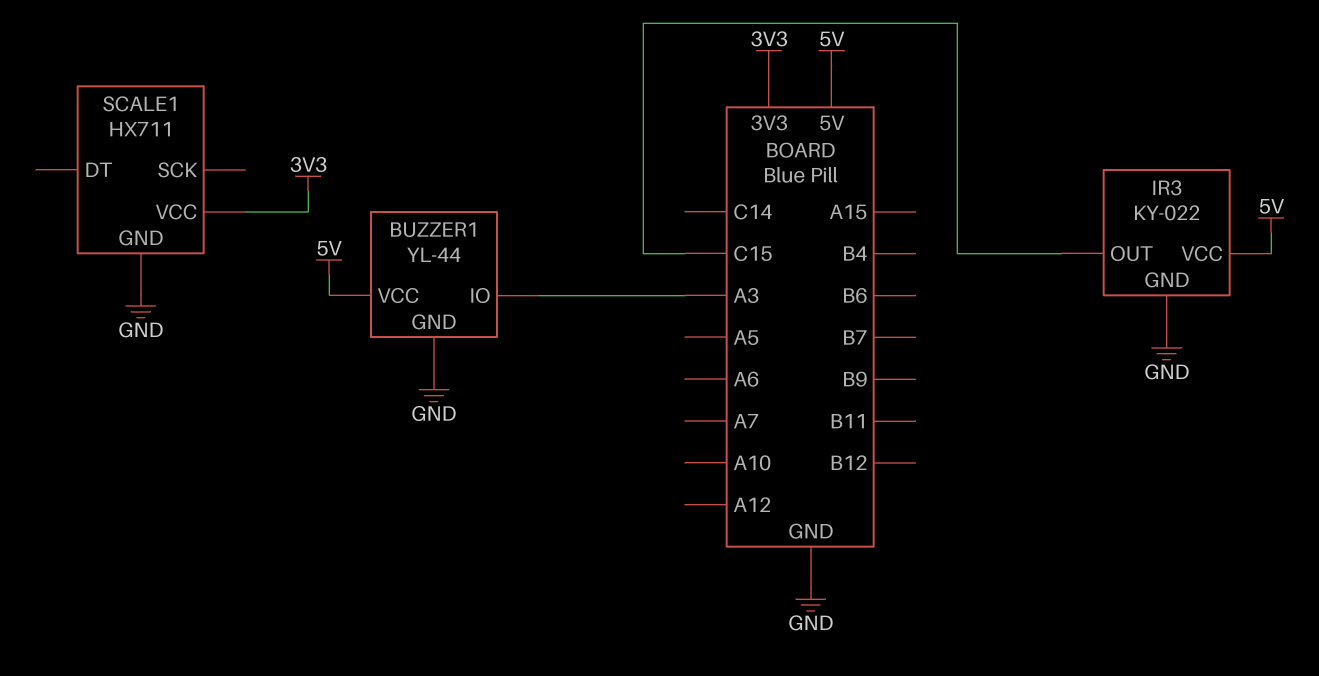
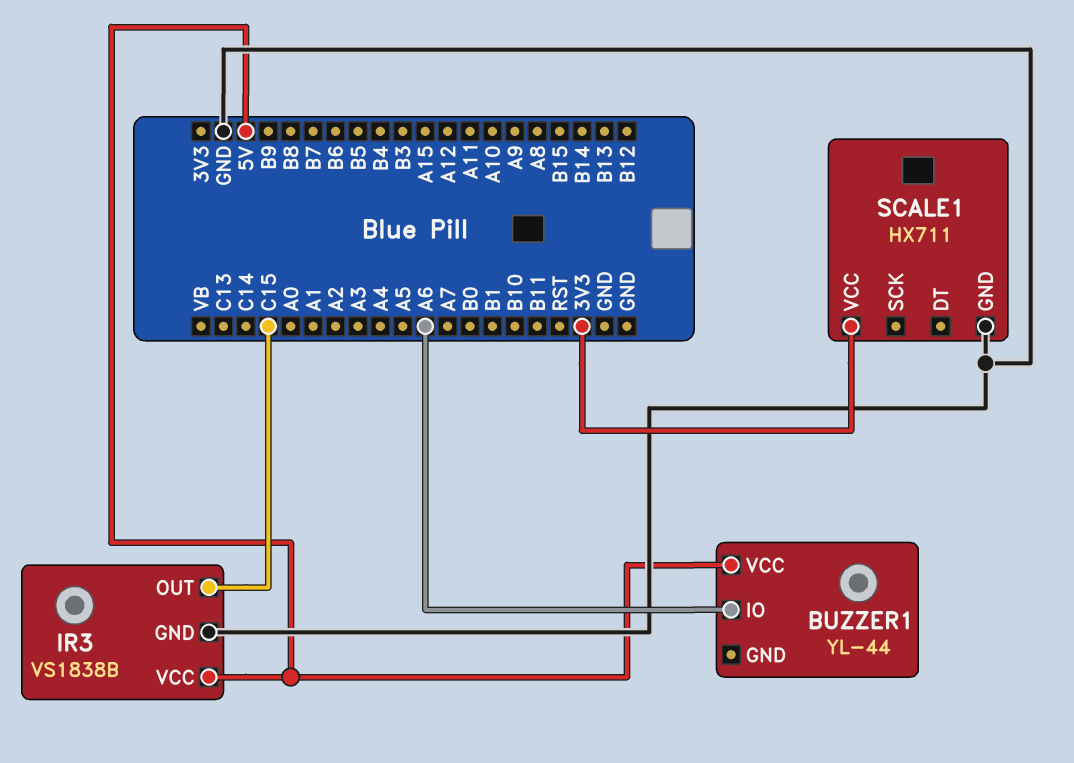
BUZZER1 pin GND: GND -> none
BUZZER1 pin IO: A3 -> A6
IR3: KY-022 -> VS1838B

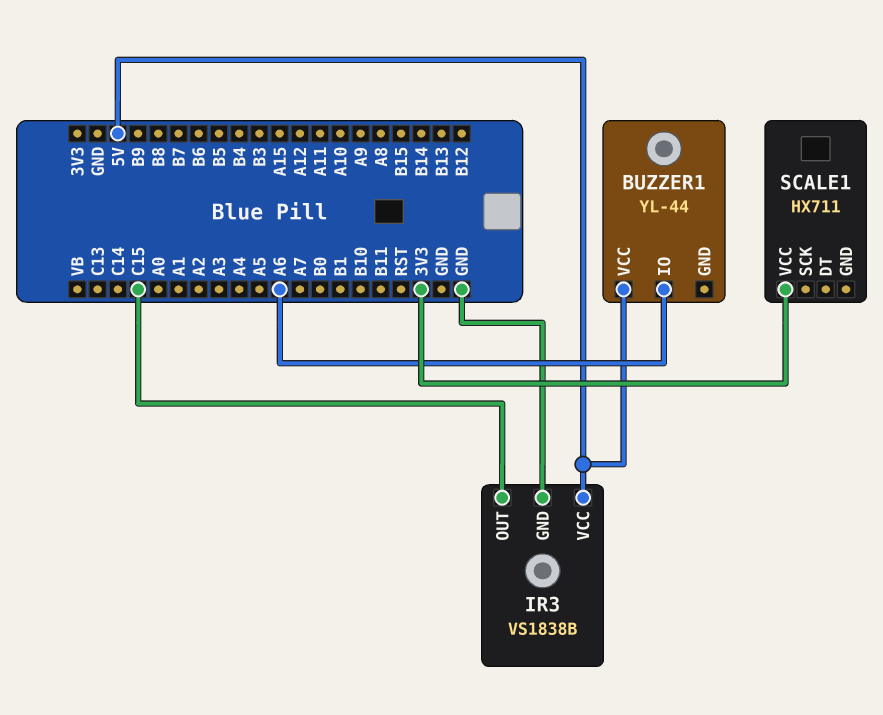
SCALE1 pin GND: GND -> none

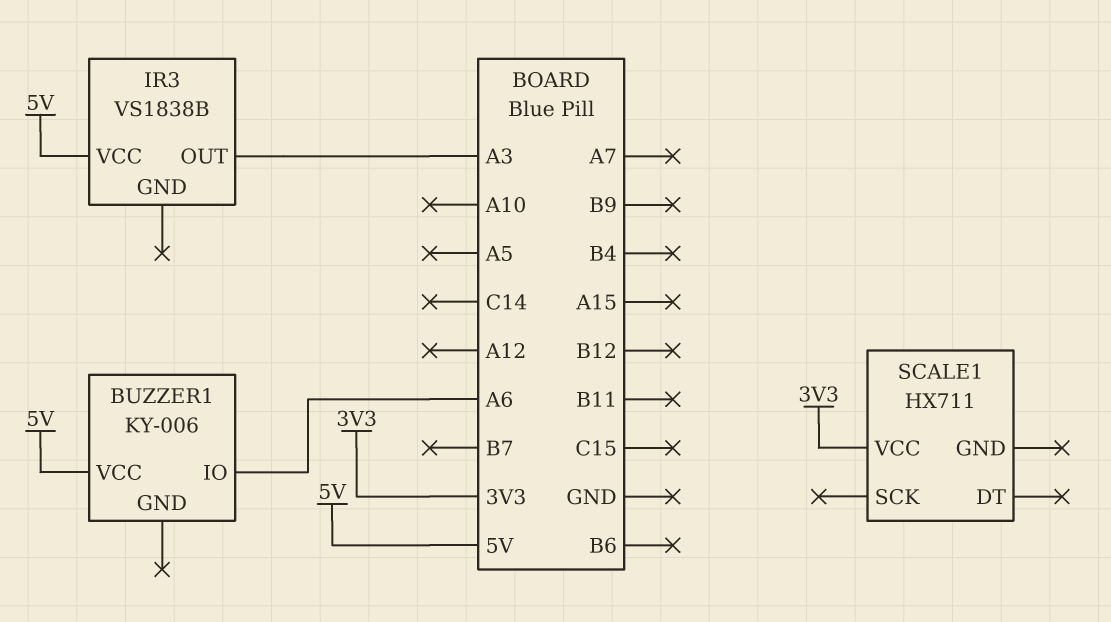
BUZZER1: YL-44 -> KY-006
IR3 pin GND: GND -> none
IR3 pin OUT: C15 -> A3

